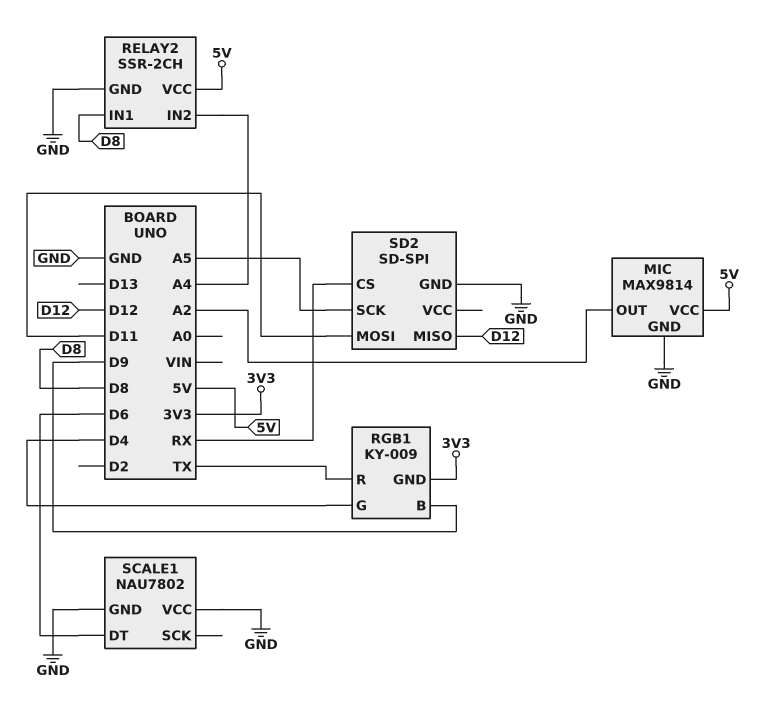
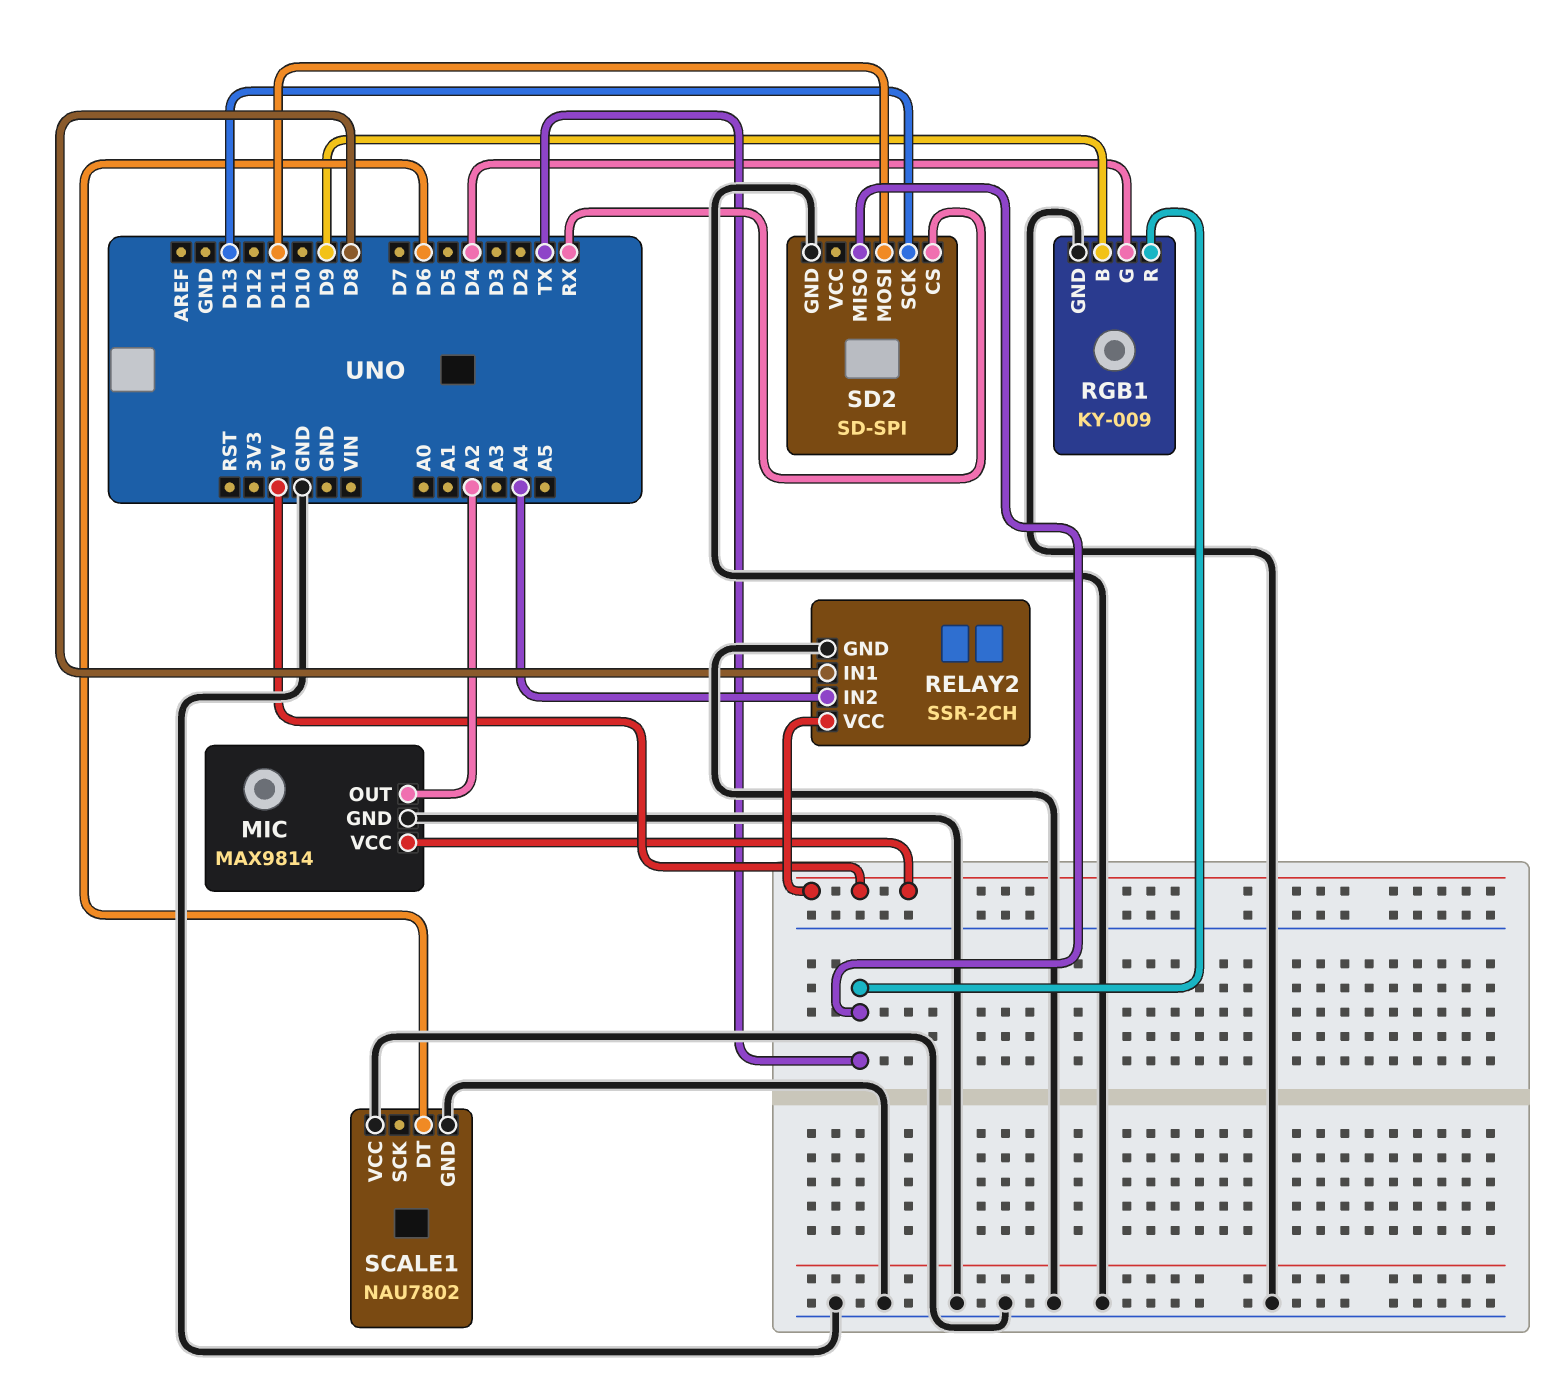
RGB1 pin GND: 3V3 -> GND
SD2 pin MISO: D12 -> TX
SD2 pin SCK: A5 -> D13

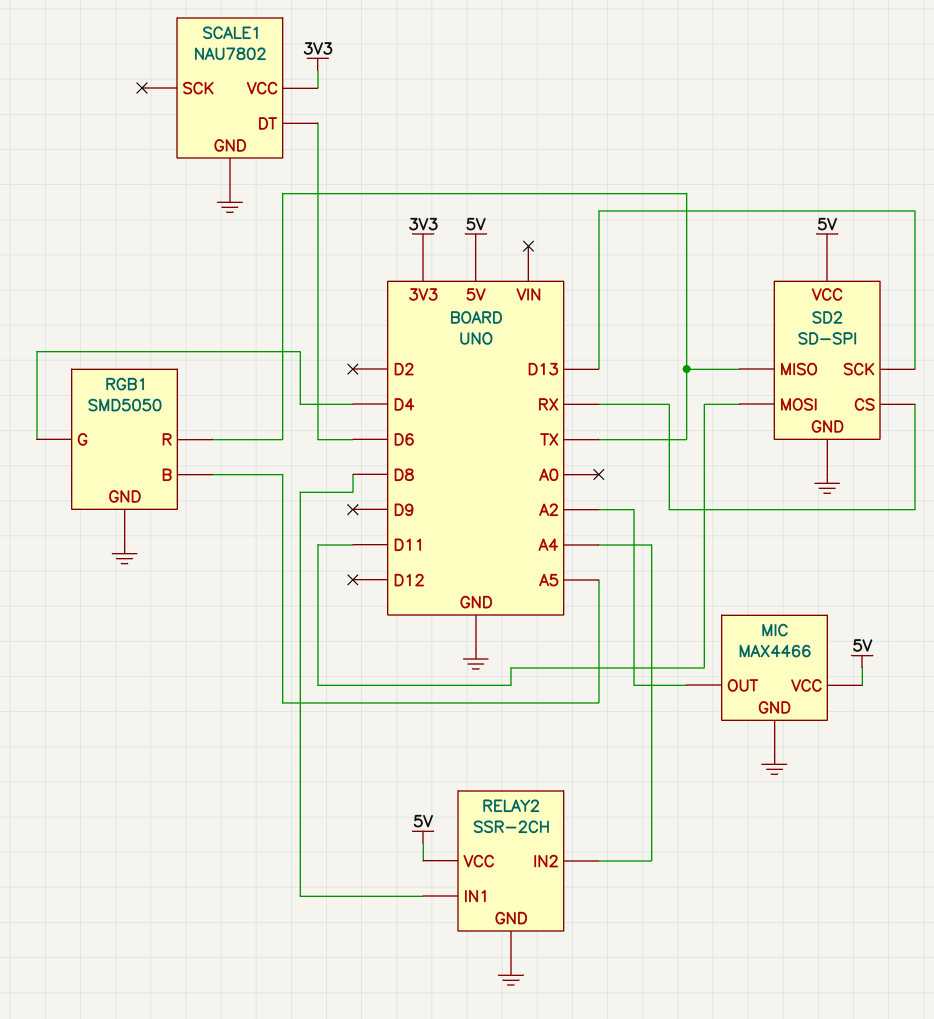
MIC: MAX9814 -> MAX4466
RGB1: KY-009 -> SMD5050
RGB1 pin B: D9 -> A5
SCALE1 pin VCC: GND -> 3V3
SD2 pin VCC: none -> 5V

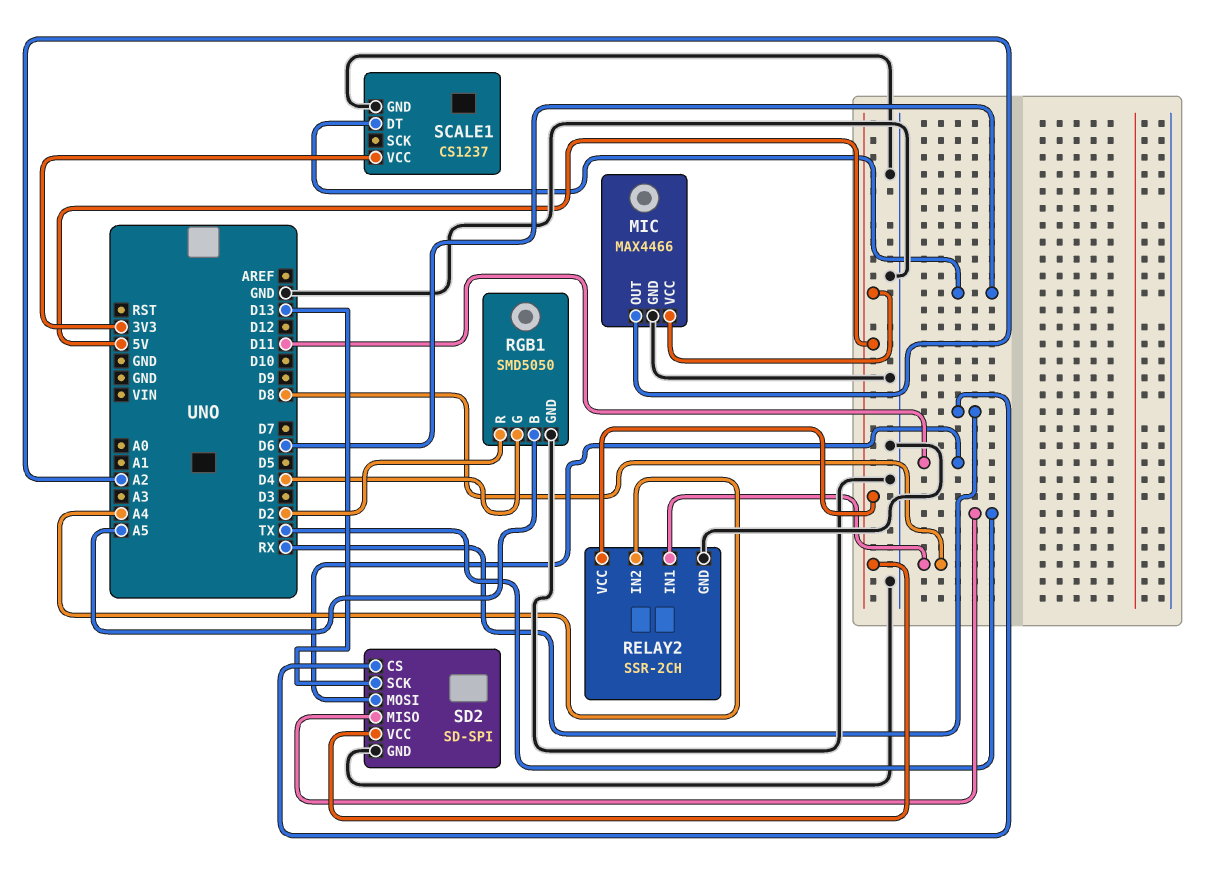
RGB1 pin R: TX -> D2
SCALE1: NAU7802 -> CS1237

